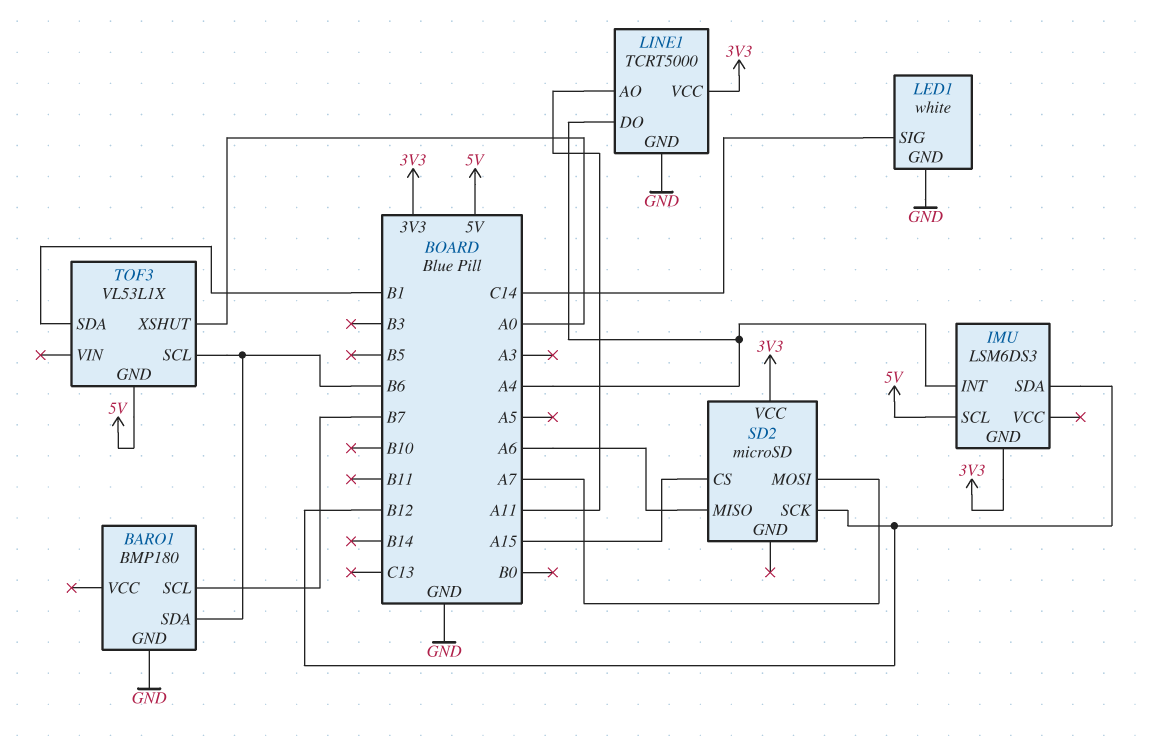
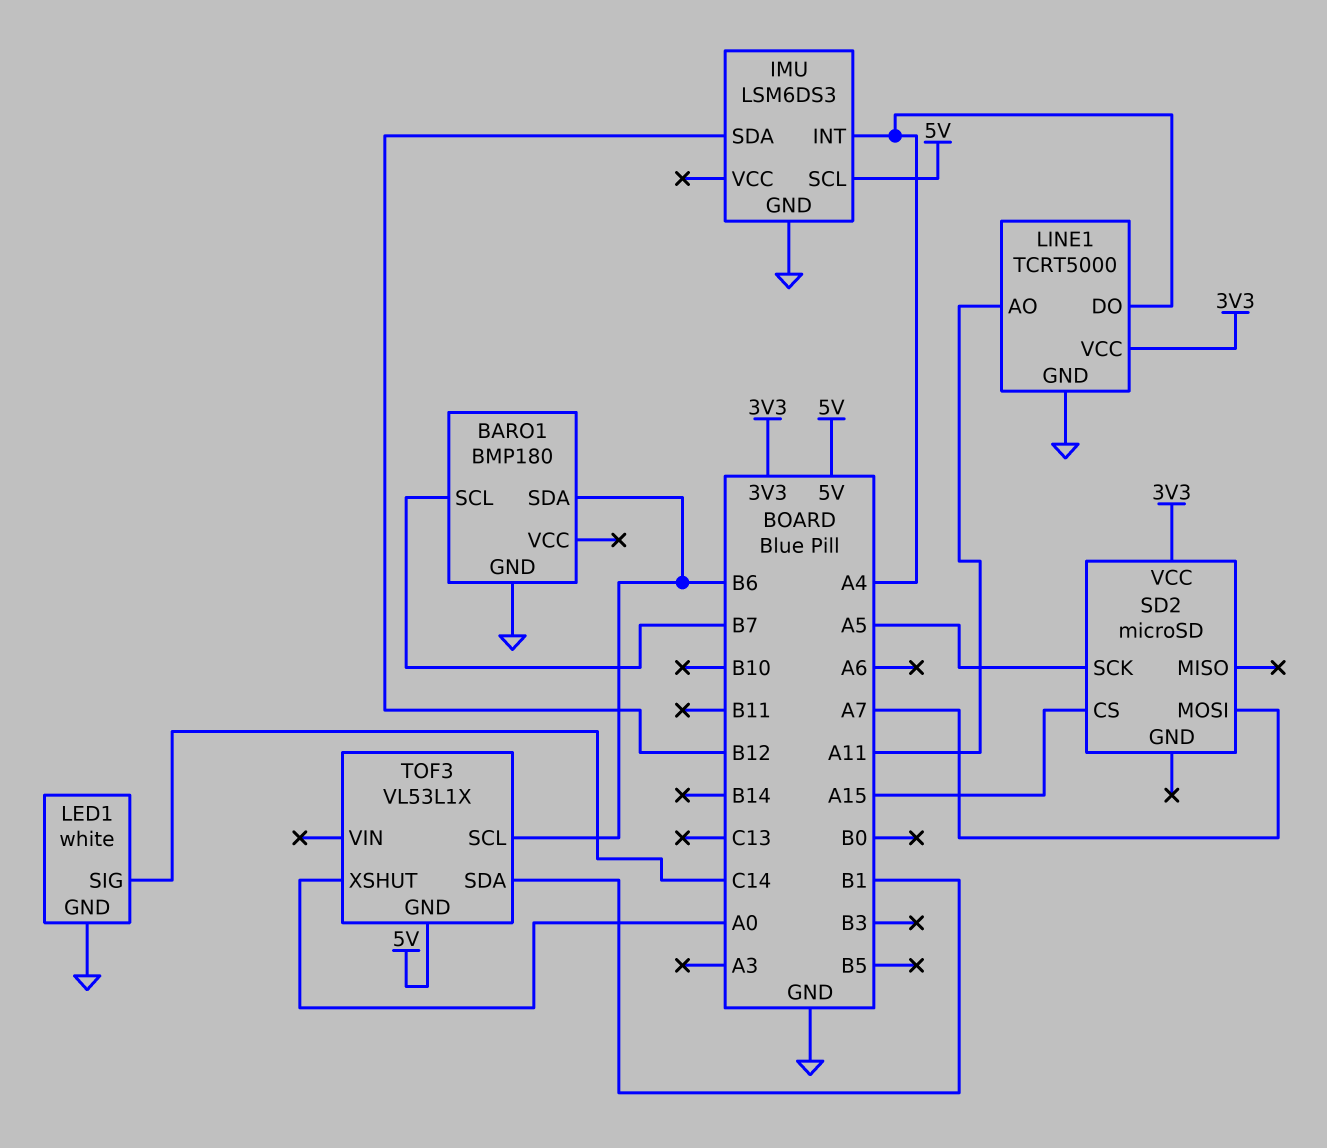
IMU pin GND: 3V3 -> GND
SD2 pin MISO: A6 -> none
SD2 pin SCK: B12 -> A5

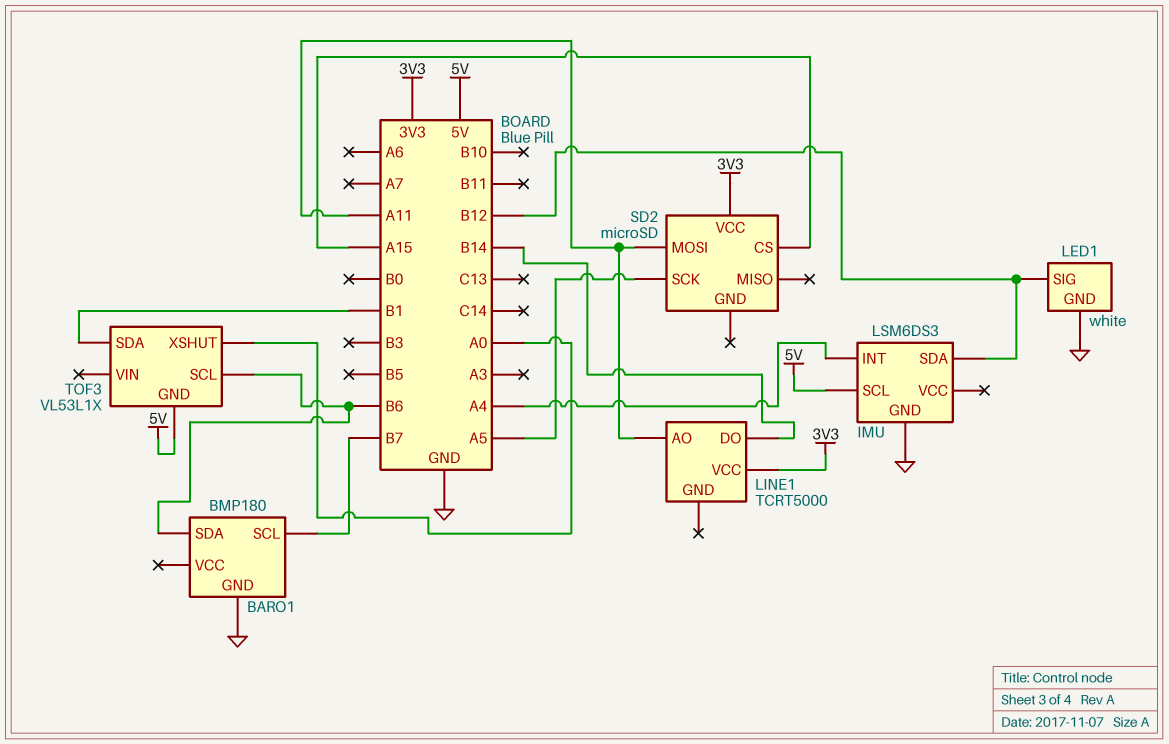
LED1 pin SIG: C14 -> B12
LINE1 pin DO: A4 -> B14
LINE1 pin GND: GND -> none
SD2 pin MOSI: A7 -> A11

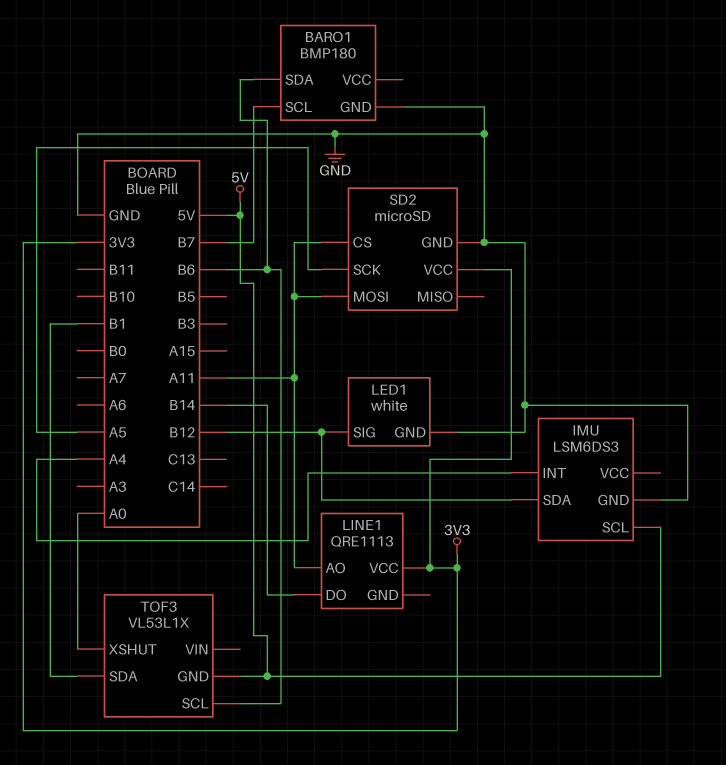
LINE1: TCRT5000 -> QRE1113
SD2 pin CS: A15 -> A11
SD2 pin GND: none -> GND

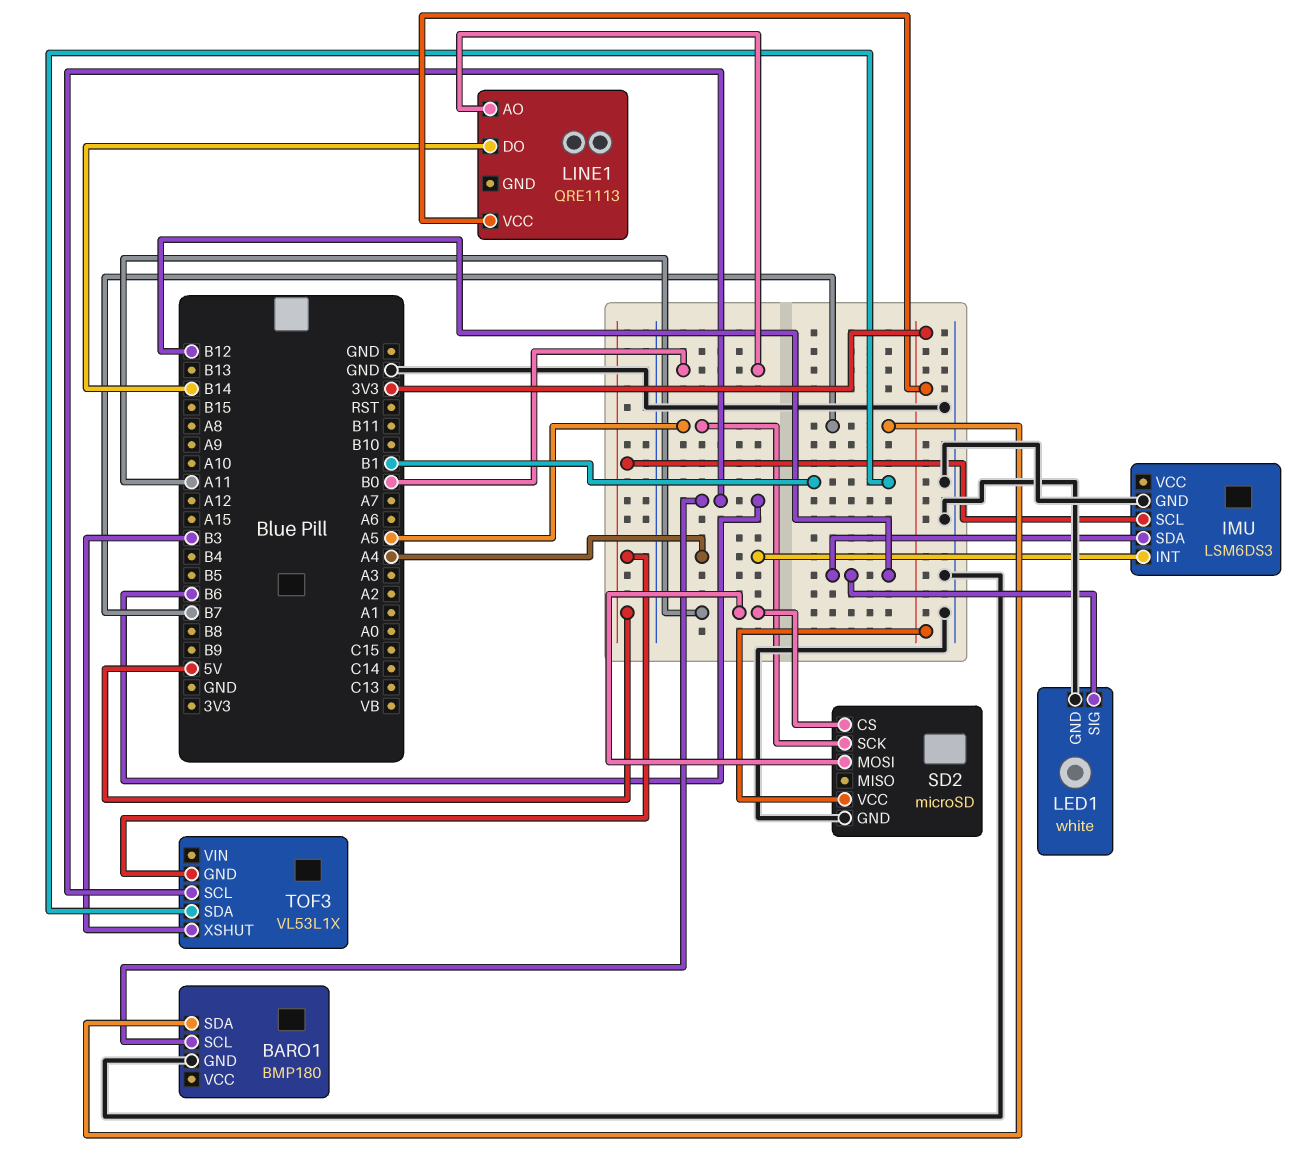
BARO1 pin SCL: B7 -> B6
BARO1 pin SDA: B6 -> B7
LINE1 pin AO: A11 -> B0
TOF3 pin XSHUT: A0 -> B3

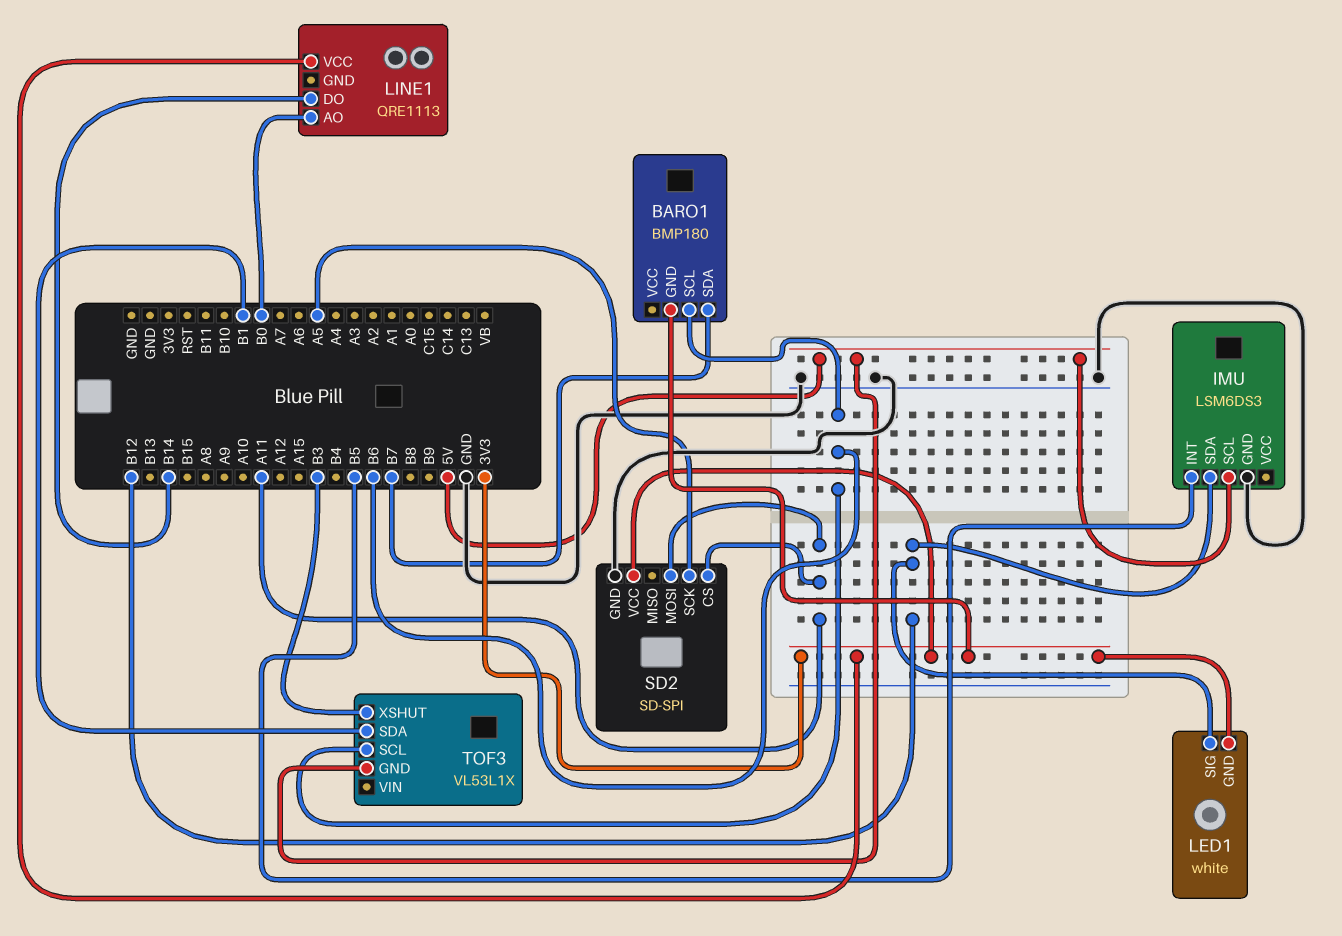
BARO1 pin GND: GND -> 3V3
IMU pin INT: A4 -> B5
LED1 pin GND: GND -> 3V3
SD2: microSD -> SD-SPI

